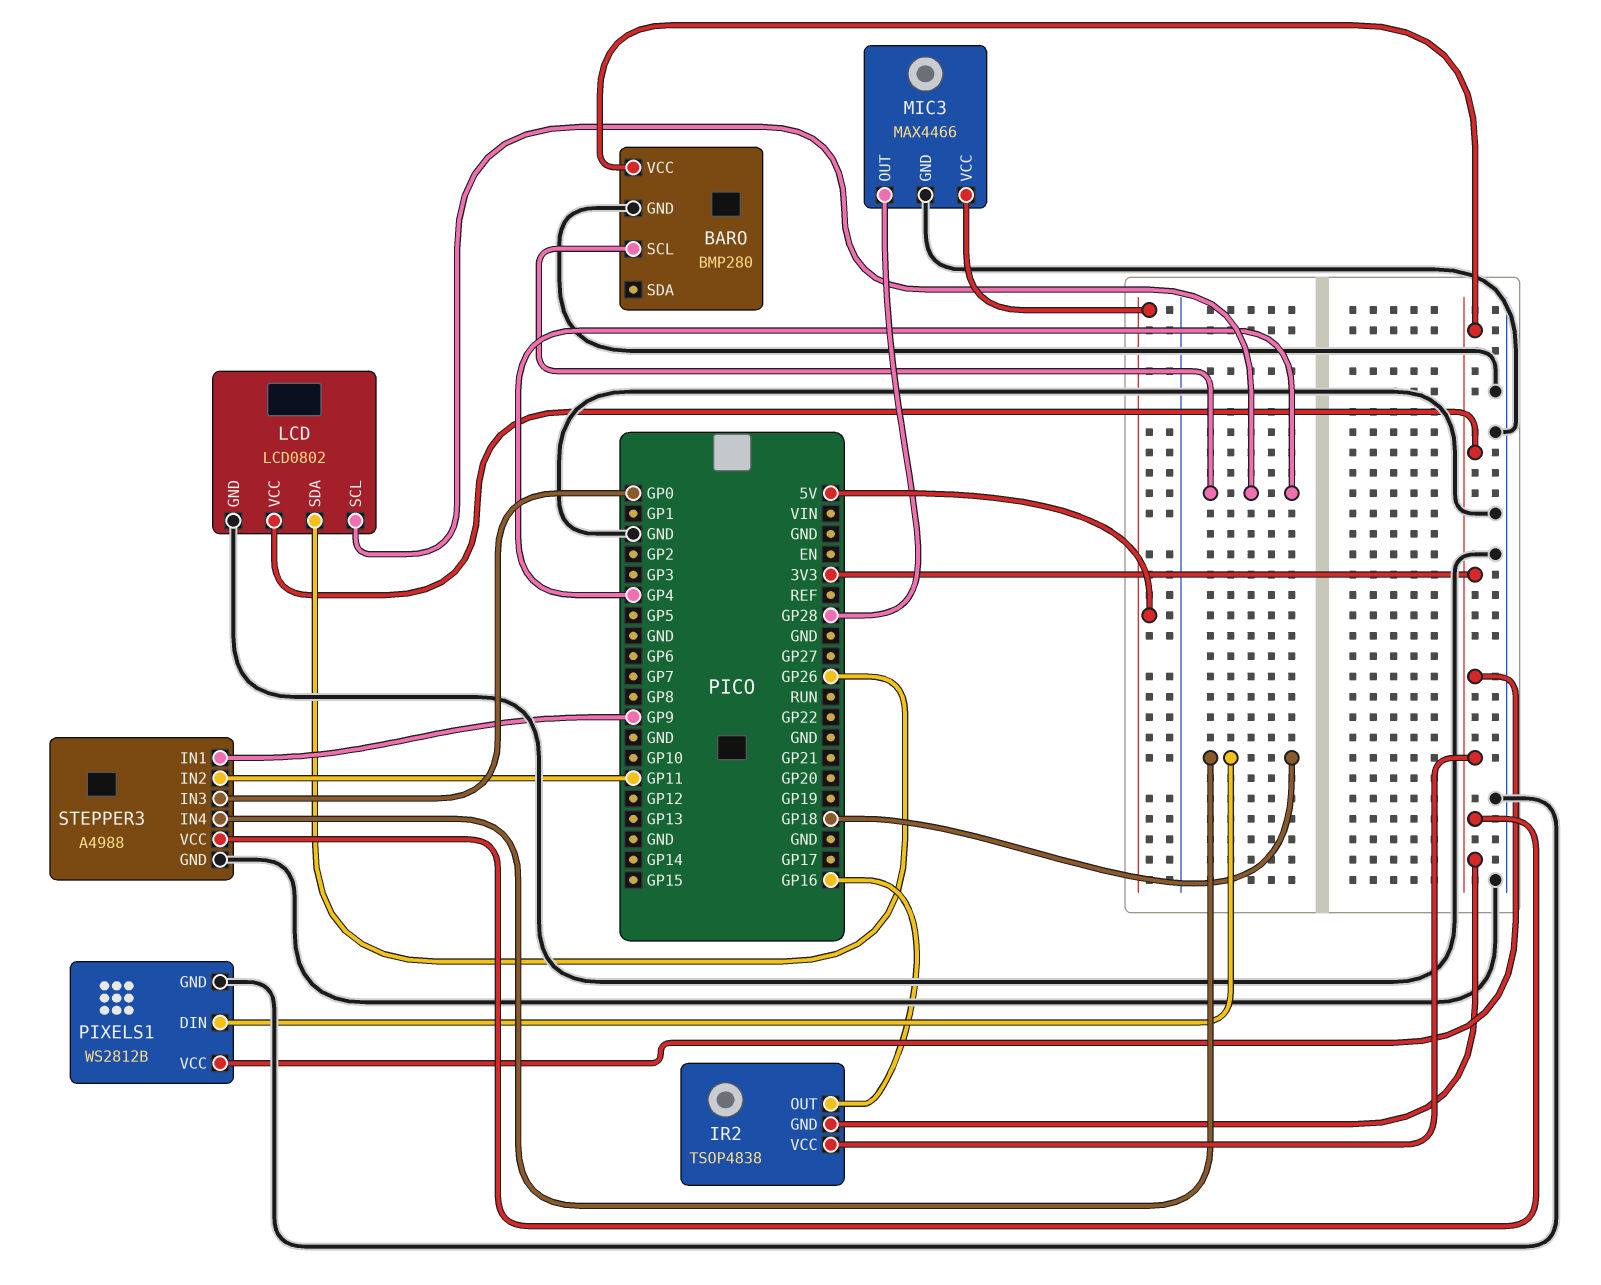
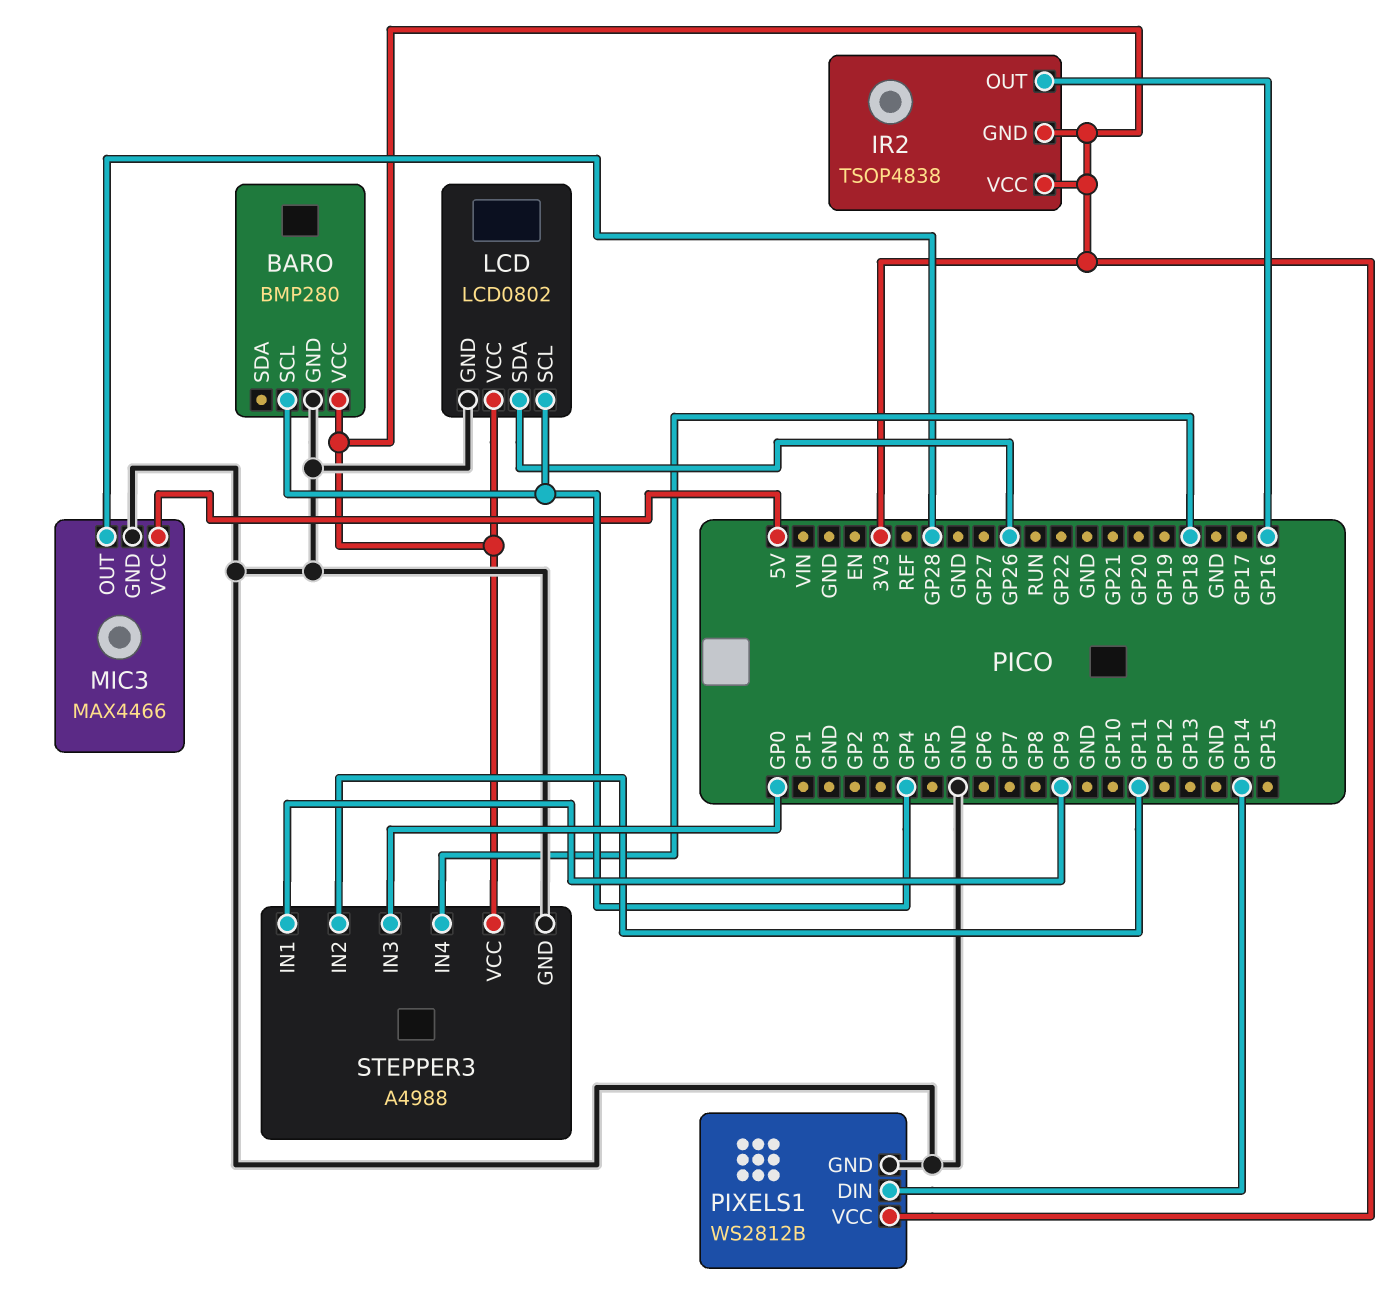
PIXELS1 pin DIN: GP18 -> GP14

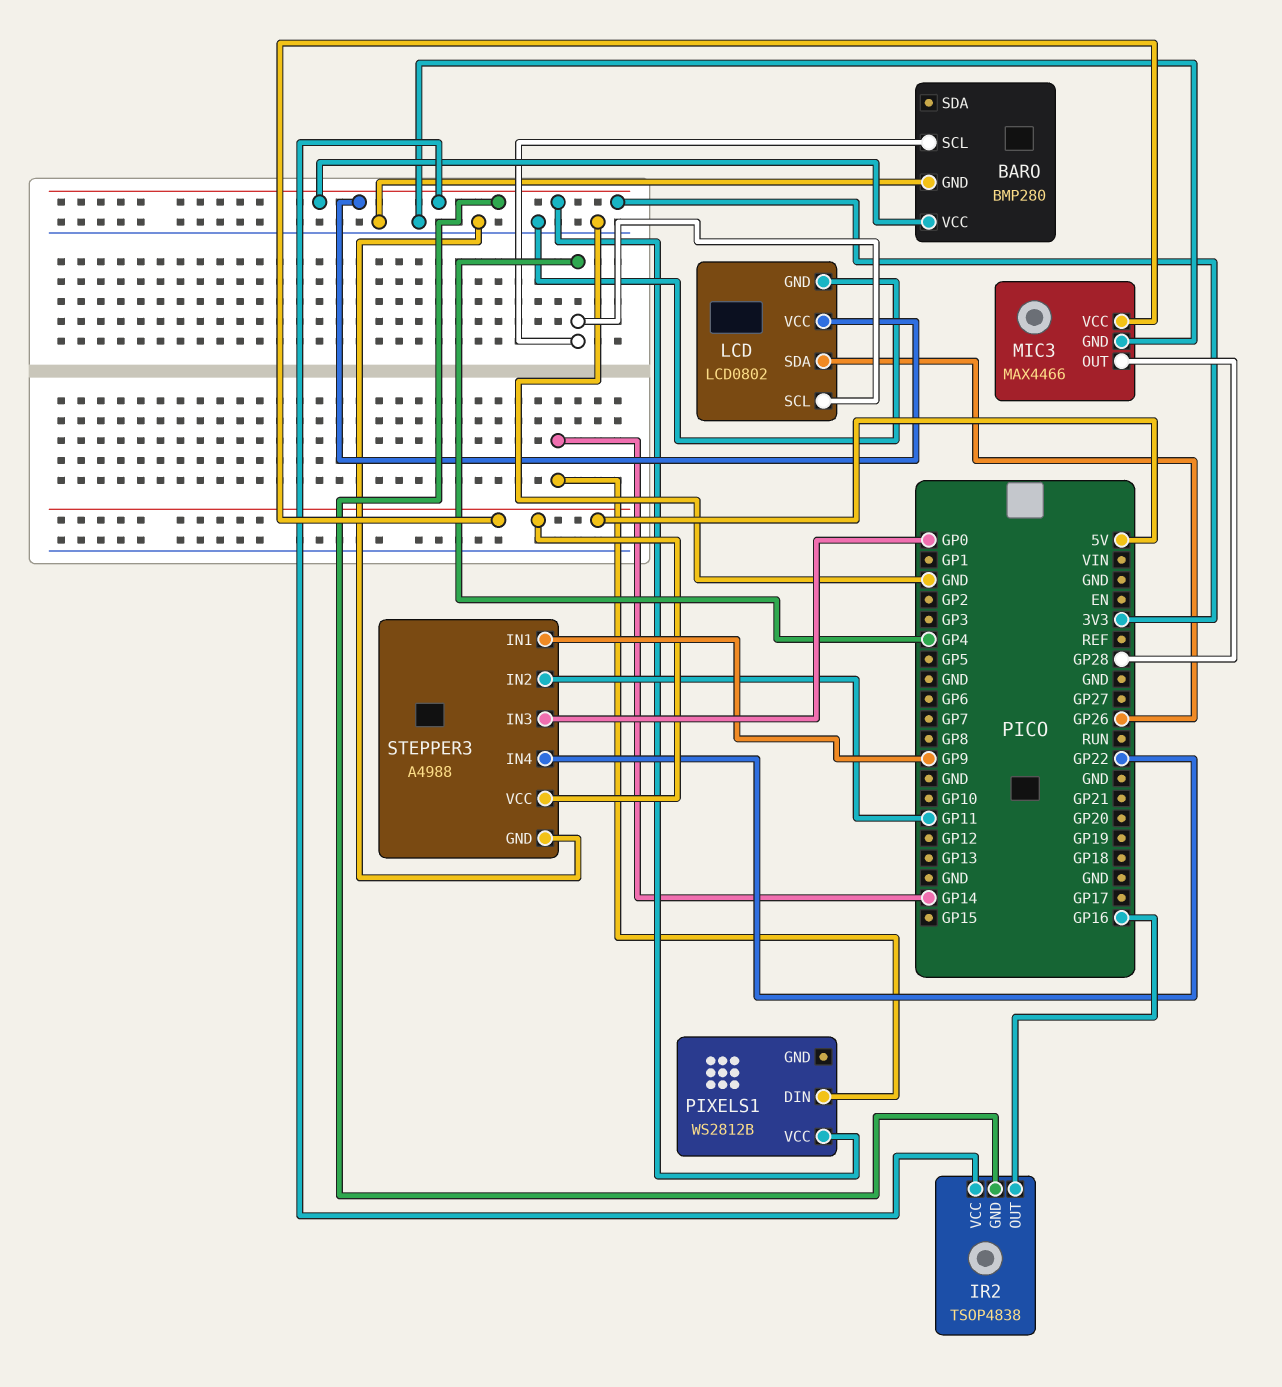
PIXELS1 pin GND: GND -> none
STEPPER3 pin IN4: GP18 -> GP22
STEPPER3 pin VCC: 3V3 -> 5V

